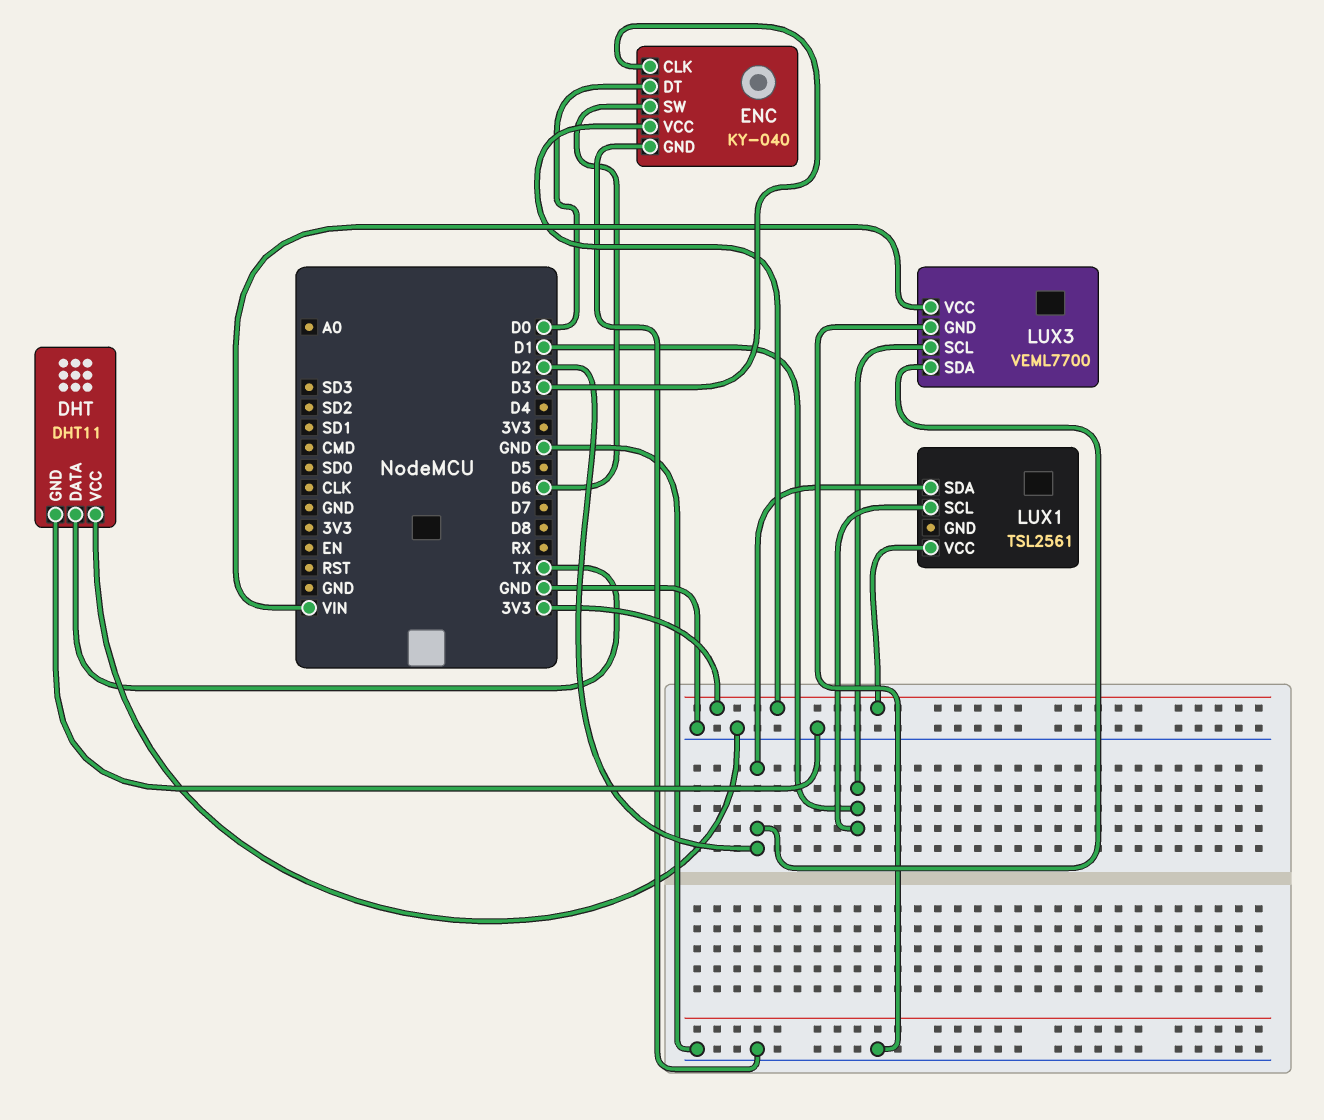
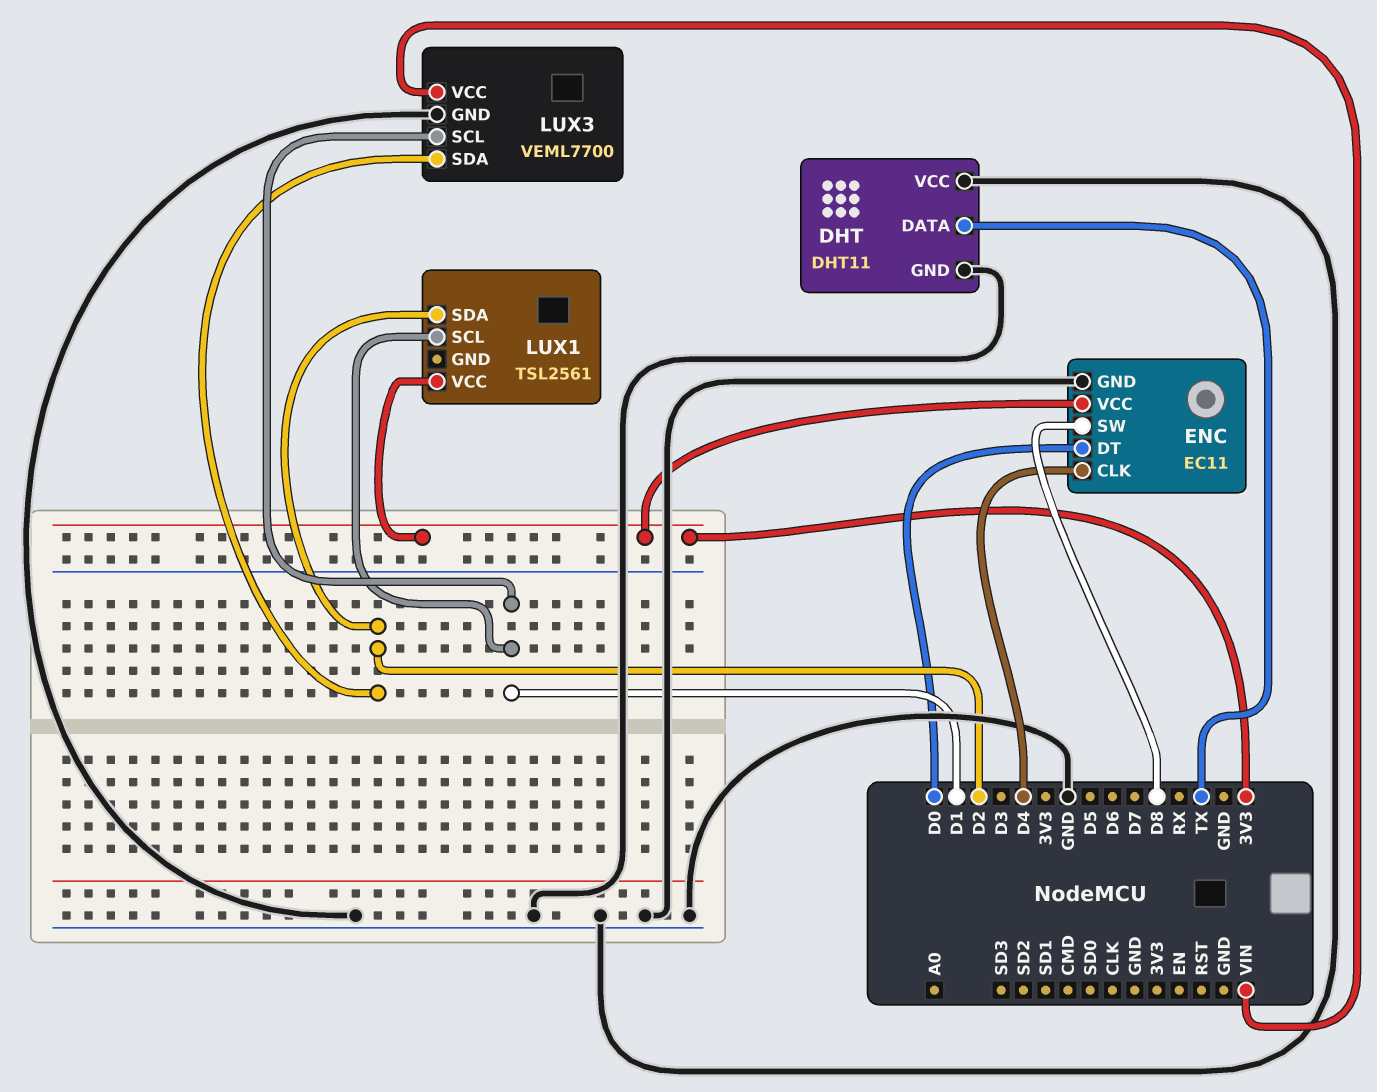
ENC: KY-040 -> EC11
ENC pin CLK: D3 -> D4
ENC pin SW: D6 -> D8

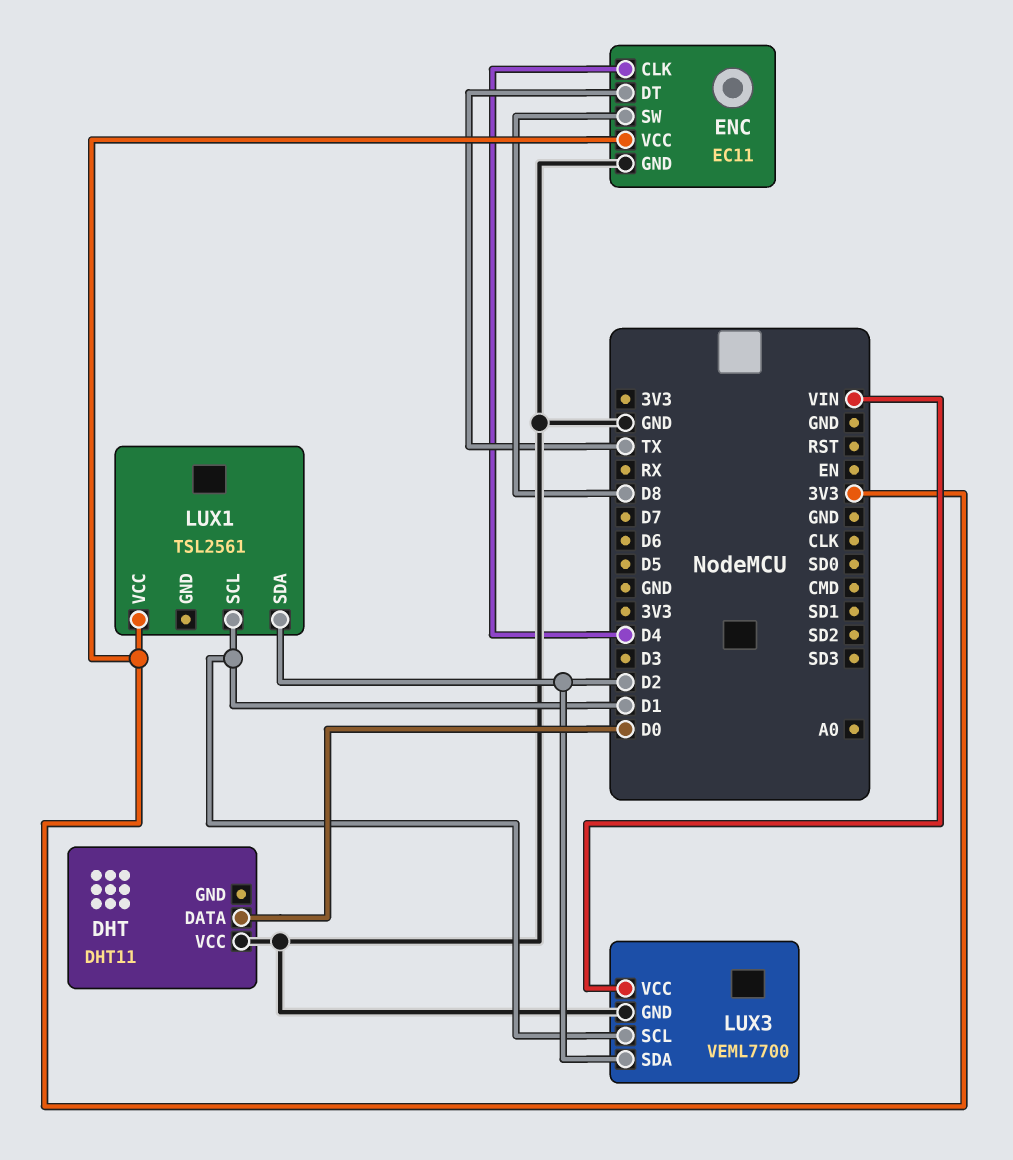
DHT pin DATA: TX -> D0
DHT pin GND: GND -> none
ENC pin DT: D0 -> TX

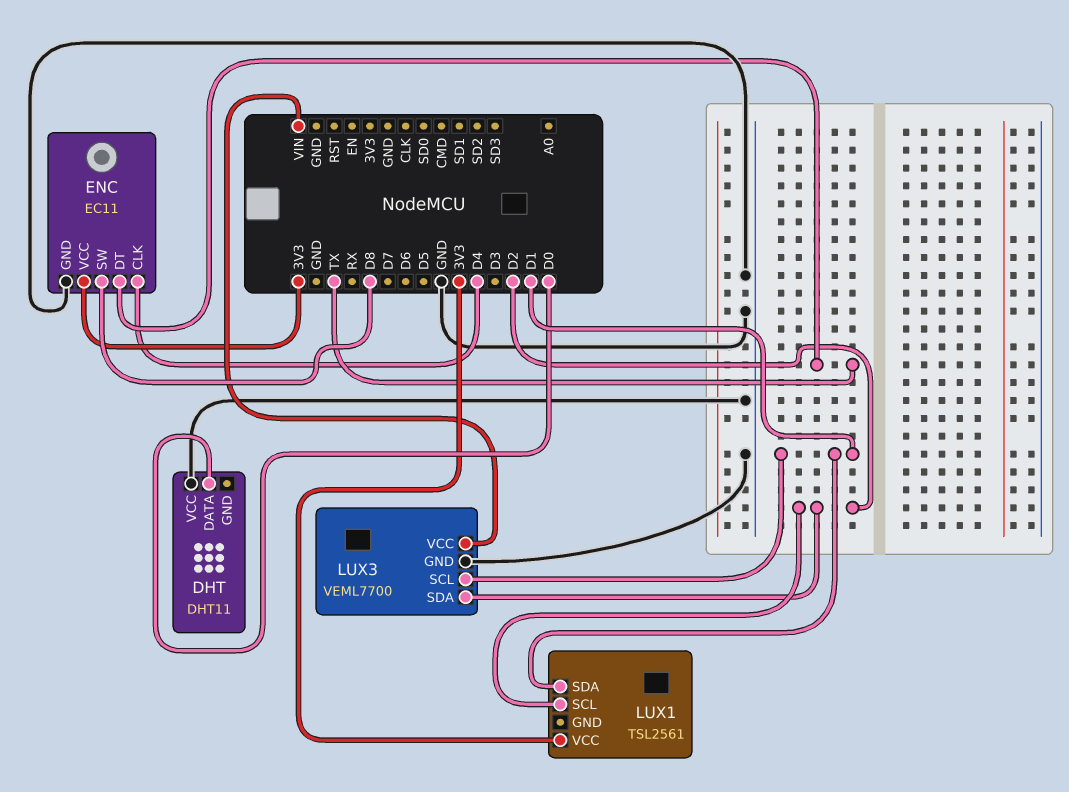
LUX1 pin SCL: D1 -> D2
LUX1 pin SDA: D2 -> D1

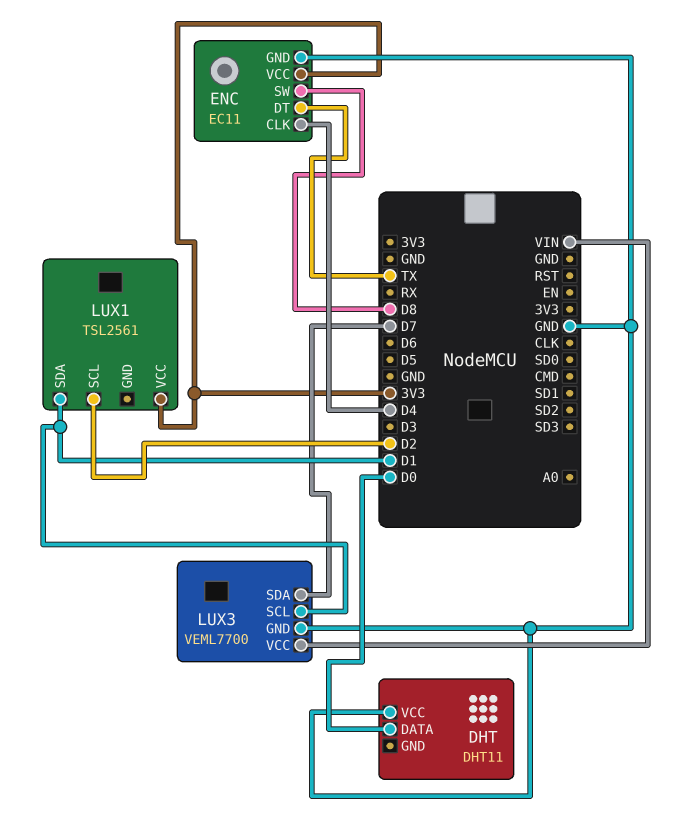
LUX3 pin SDA: D2 -> D7

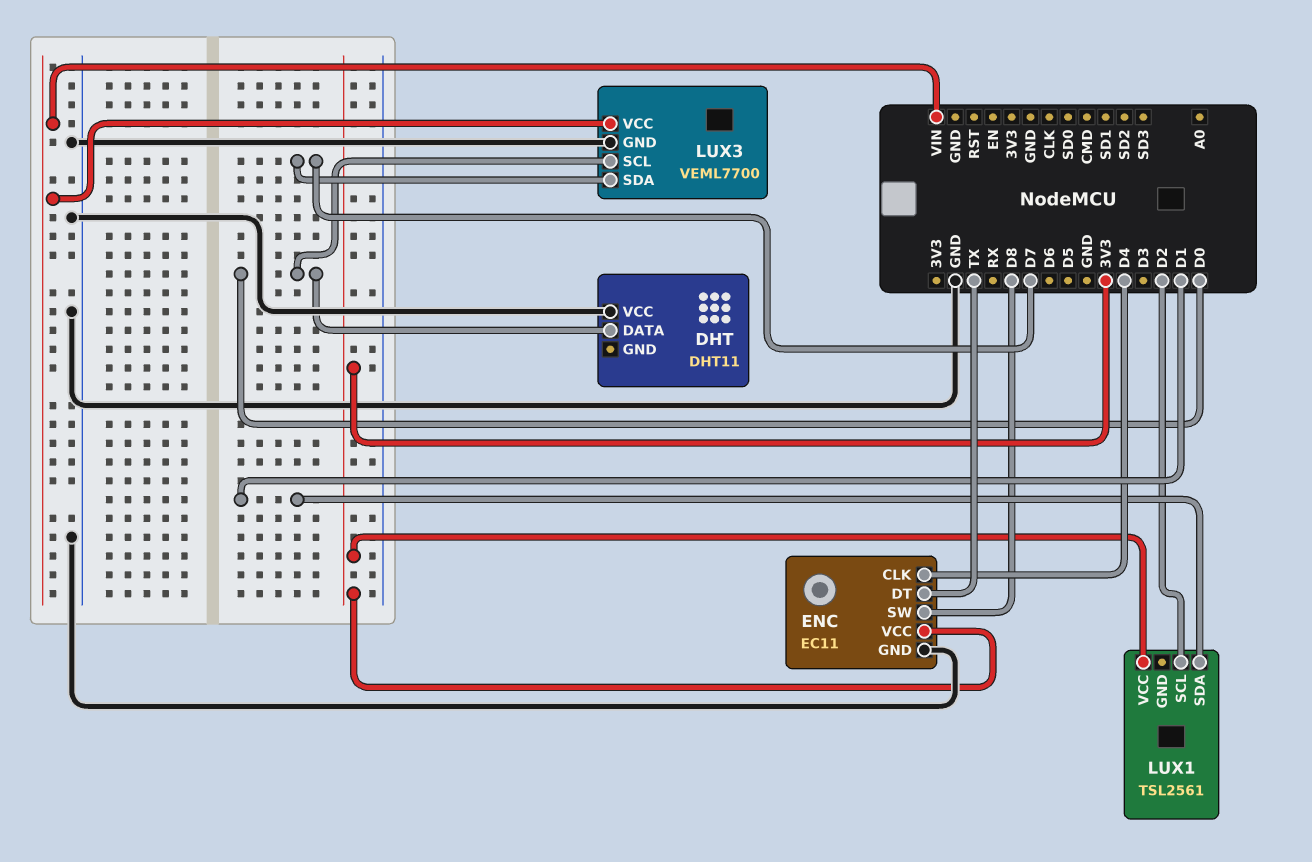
LUX3 pin SCL: D1 -> D0

